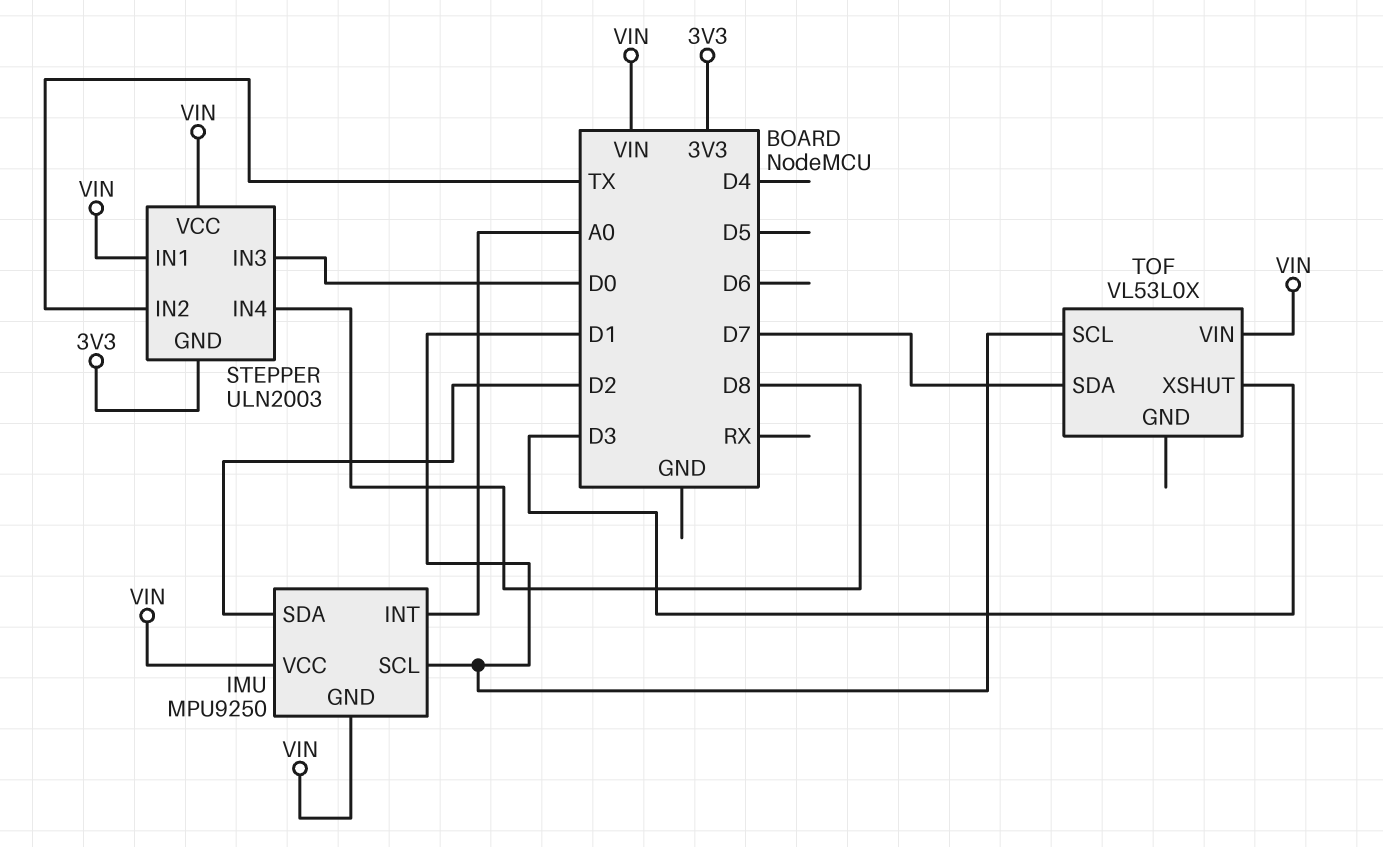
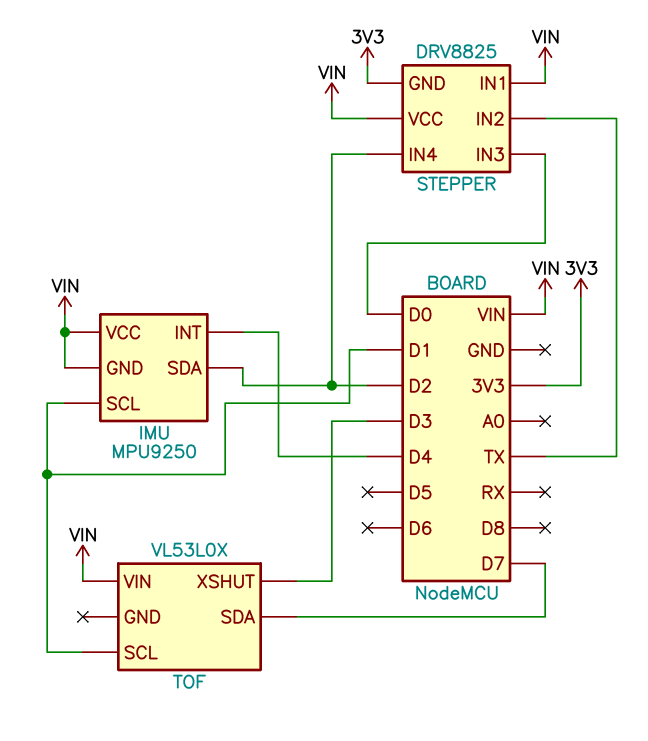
IMU pin INT: A0 -> D4
STEPPER: ULN2003 -> DRV8825
STEPPER pin IN4: D8 -> D2

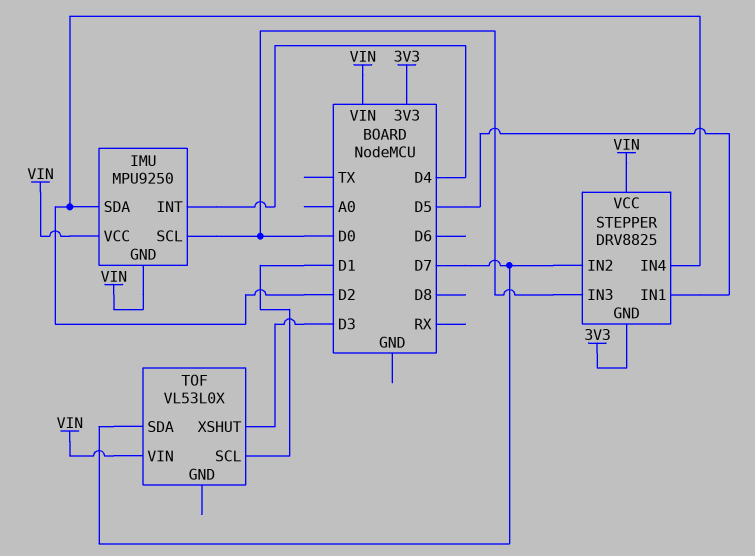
IMU pin SCL: D1 -> D0
STEPPER pin IN1: VIN -> D5
STEPPER pin IN2: TX -> D7

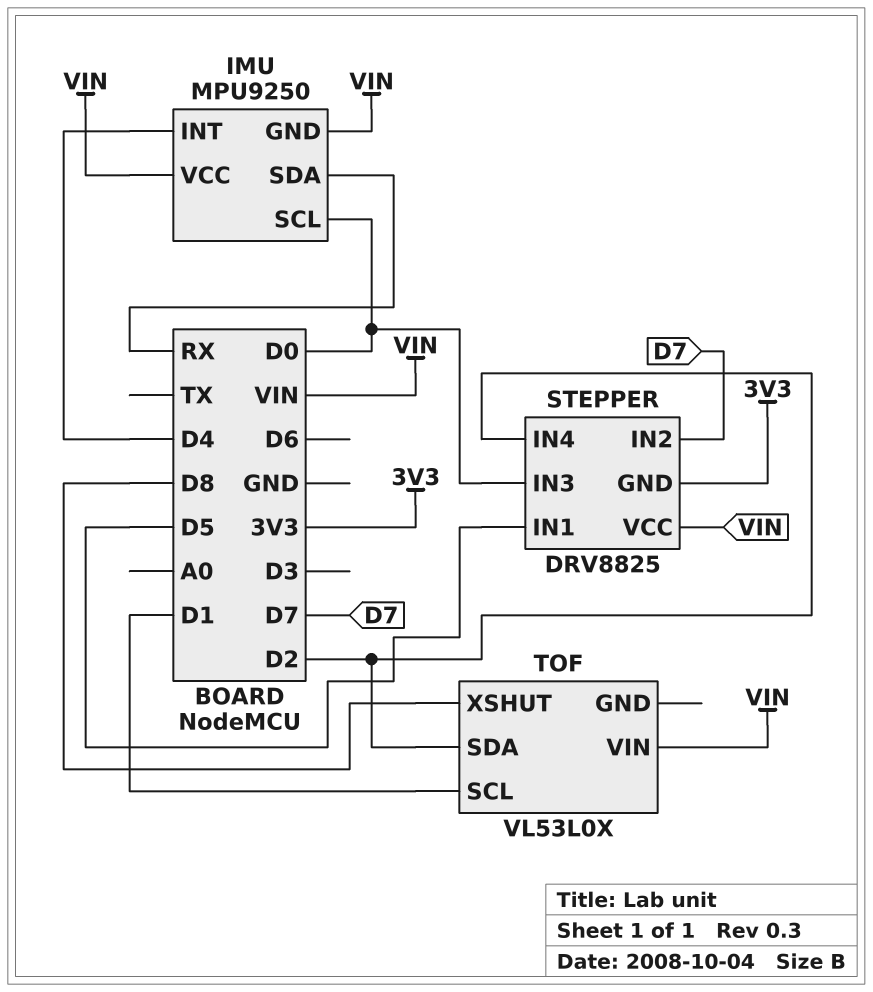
IMU pin SDA: D2 -> RX
TOF pin SDA: D7 -> D2
TOF pin XSHUT: D3 -> D8

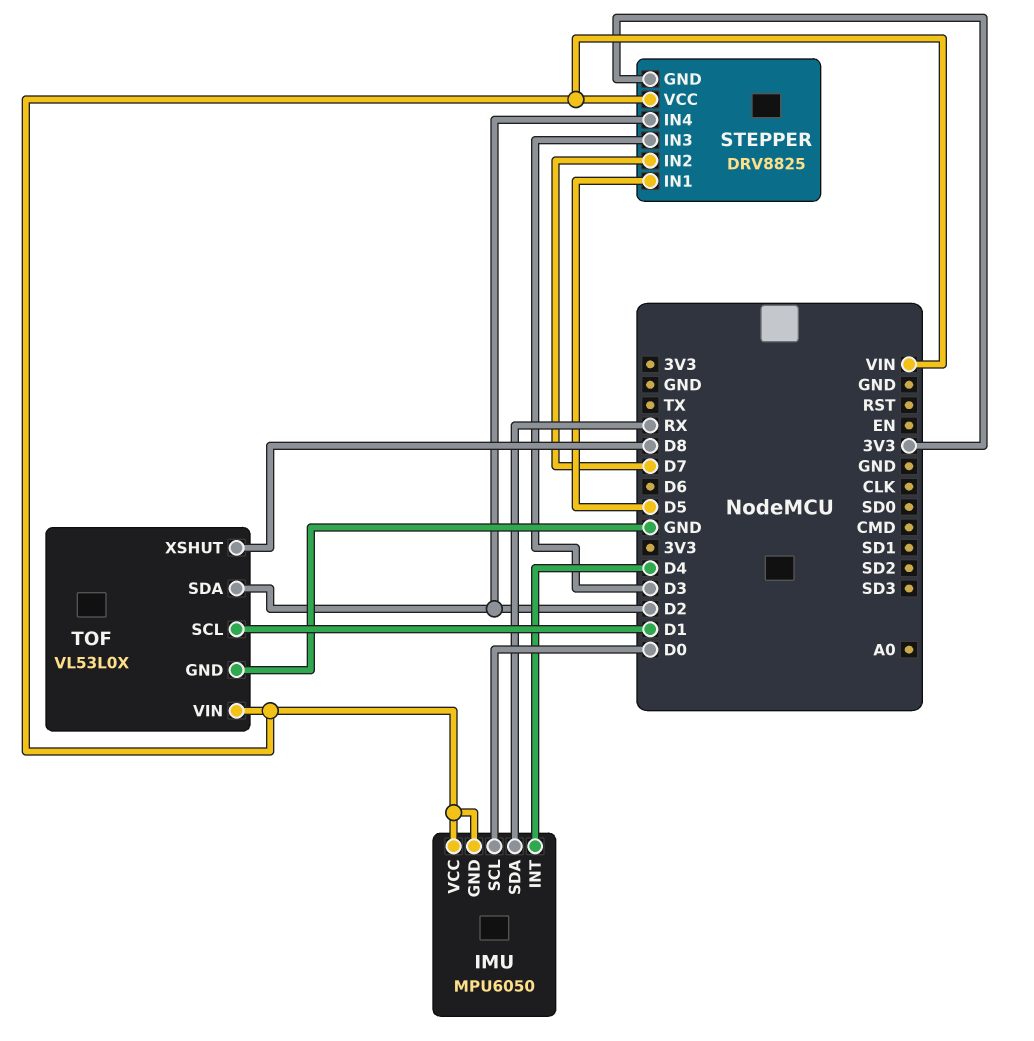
IMU: MPU9250 -> MPU6050
STEPPER pin IN3: D0 -> D3
TOF pin GND: none -> GND

